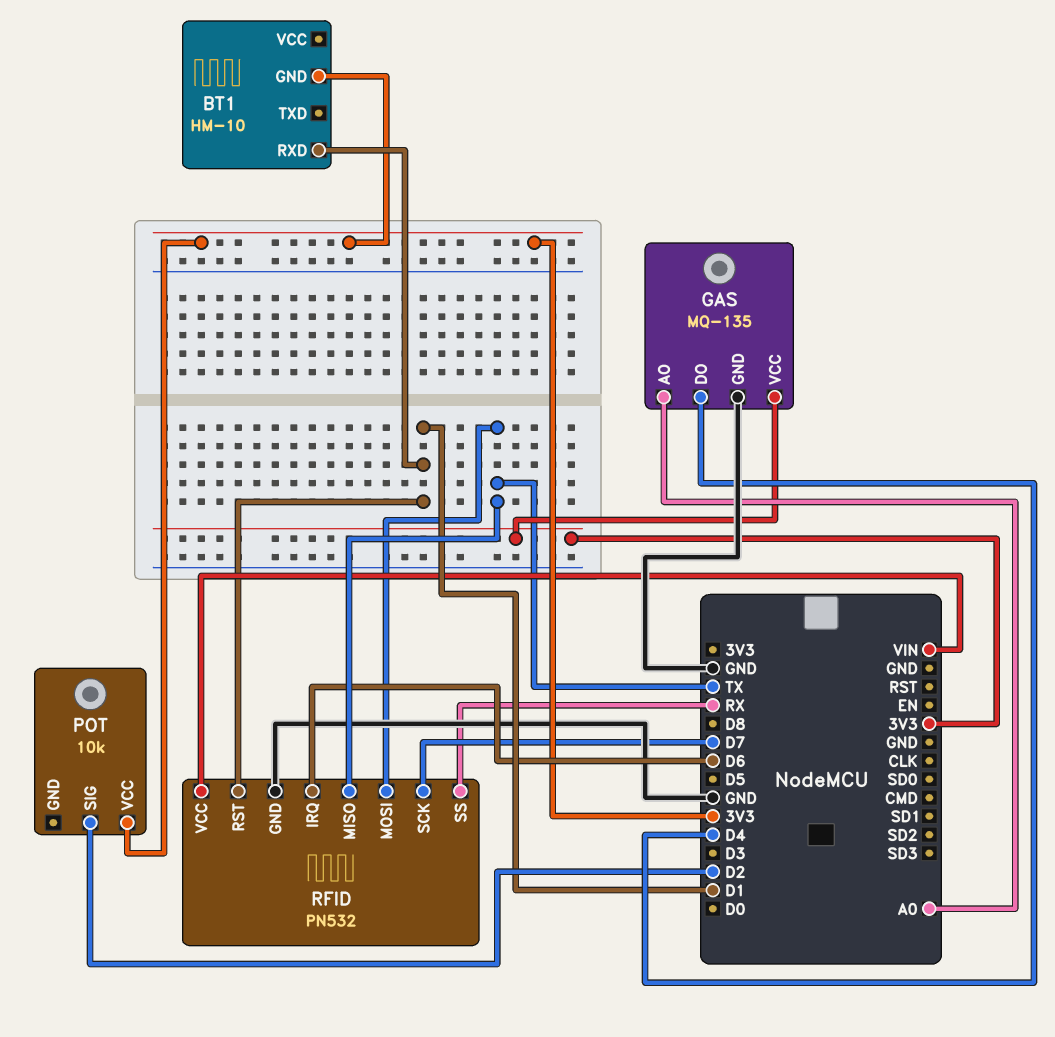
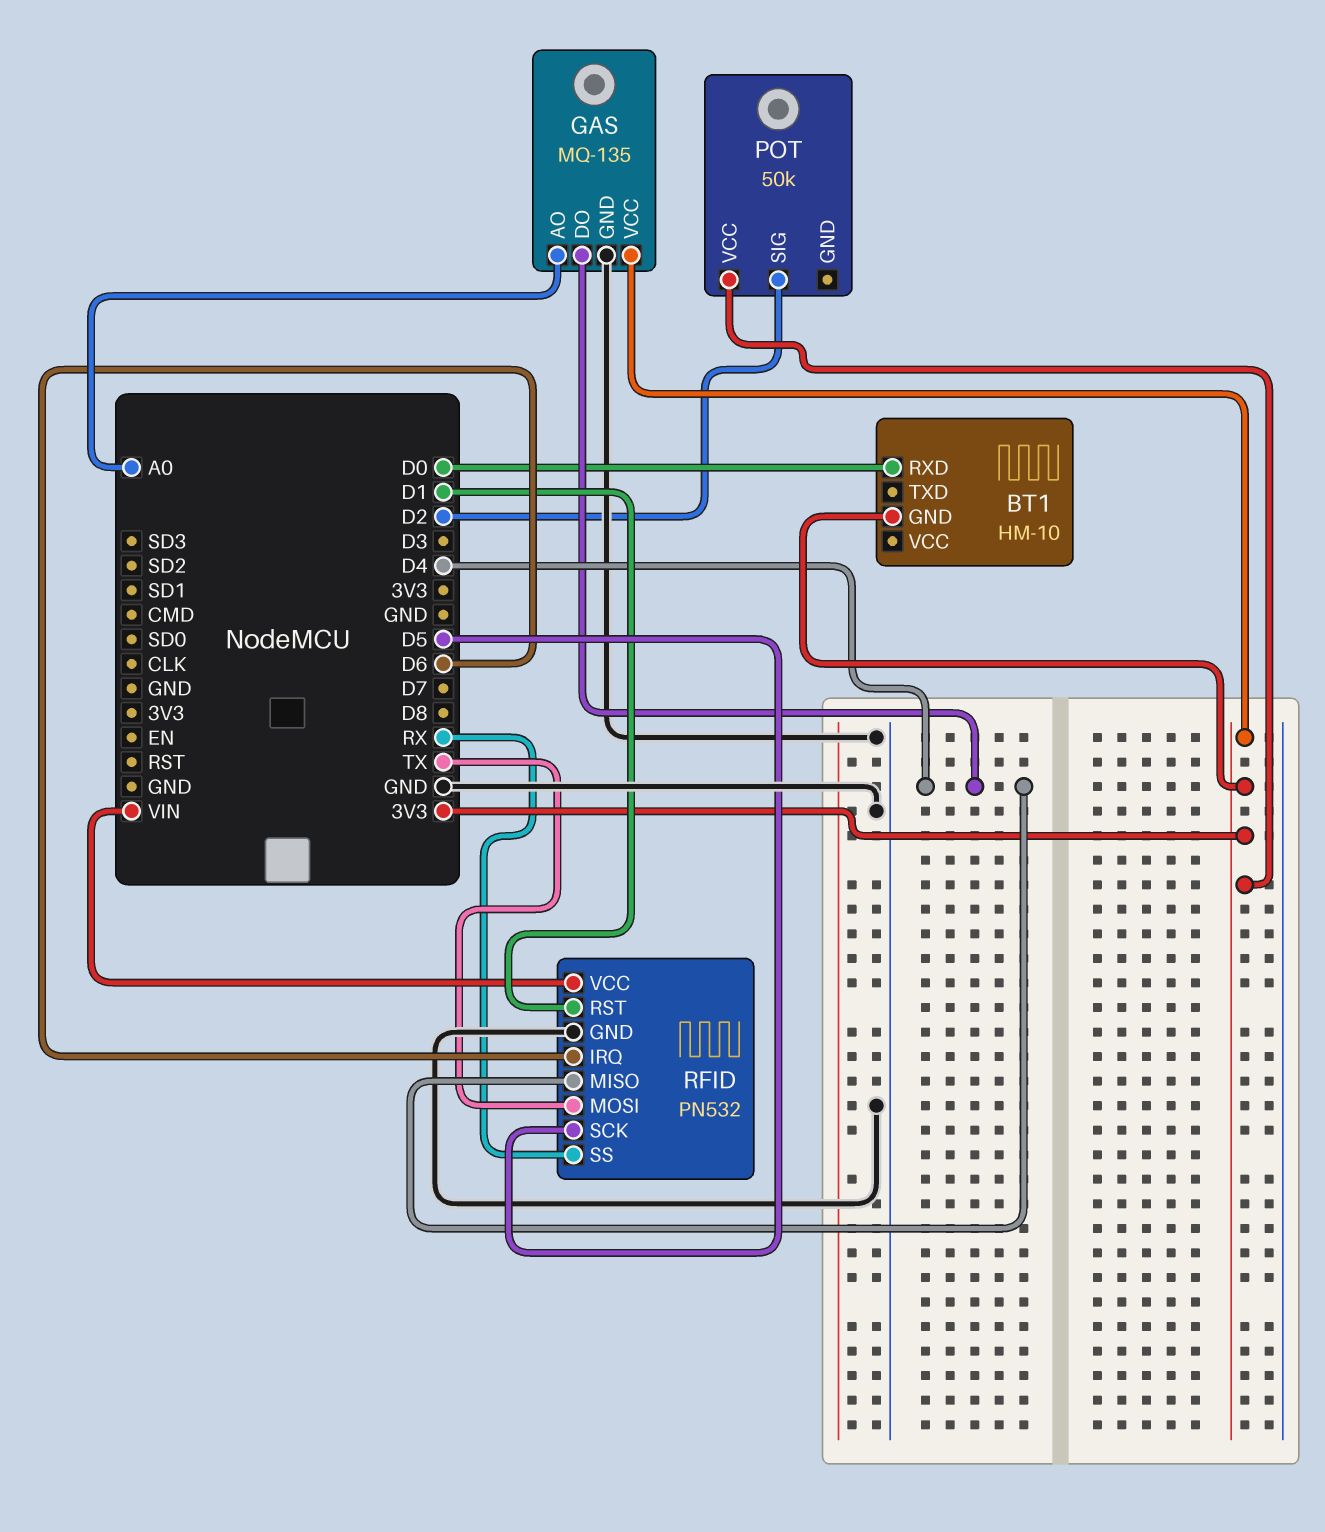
BT1 pin RXD: D1 -> D0
POT: 10k -> 50k
RFID pin MISO: TX -> D4
RFID pin SCK: D7 -> D5

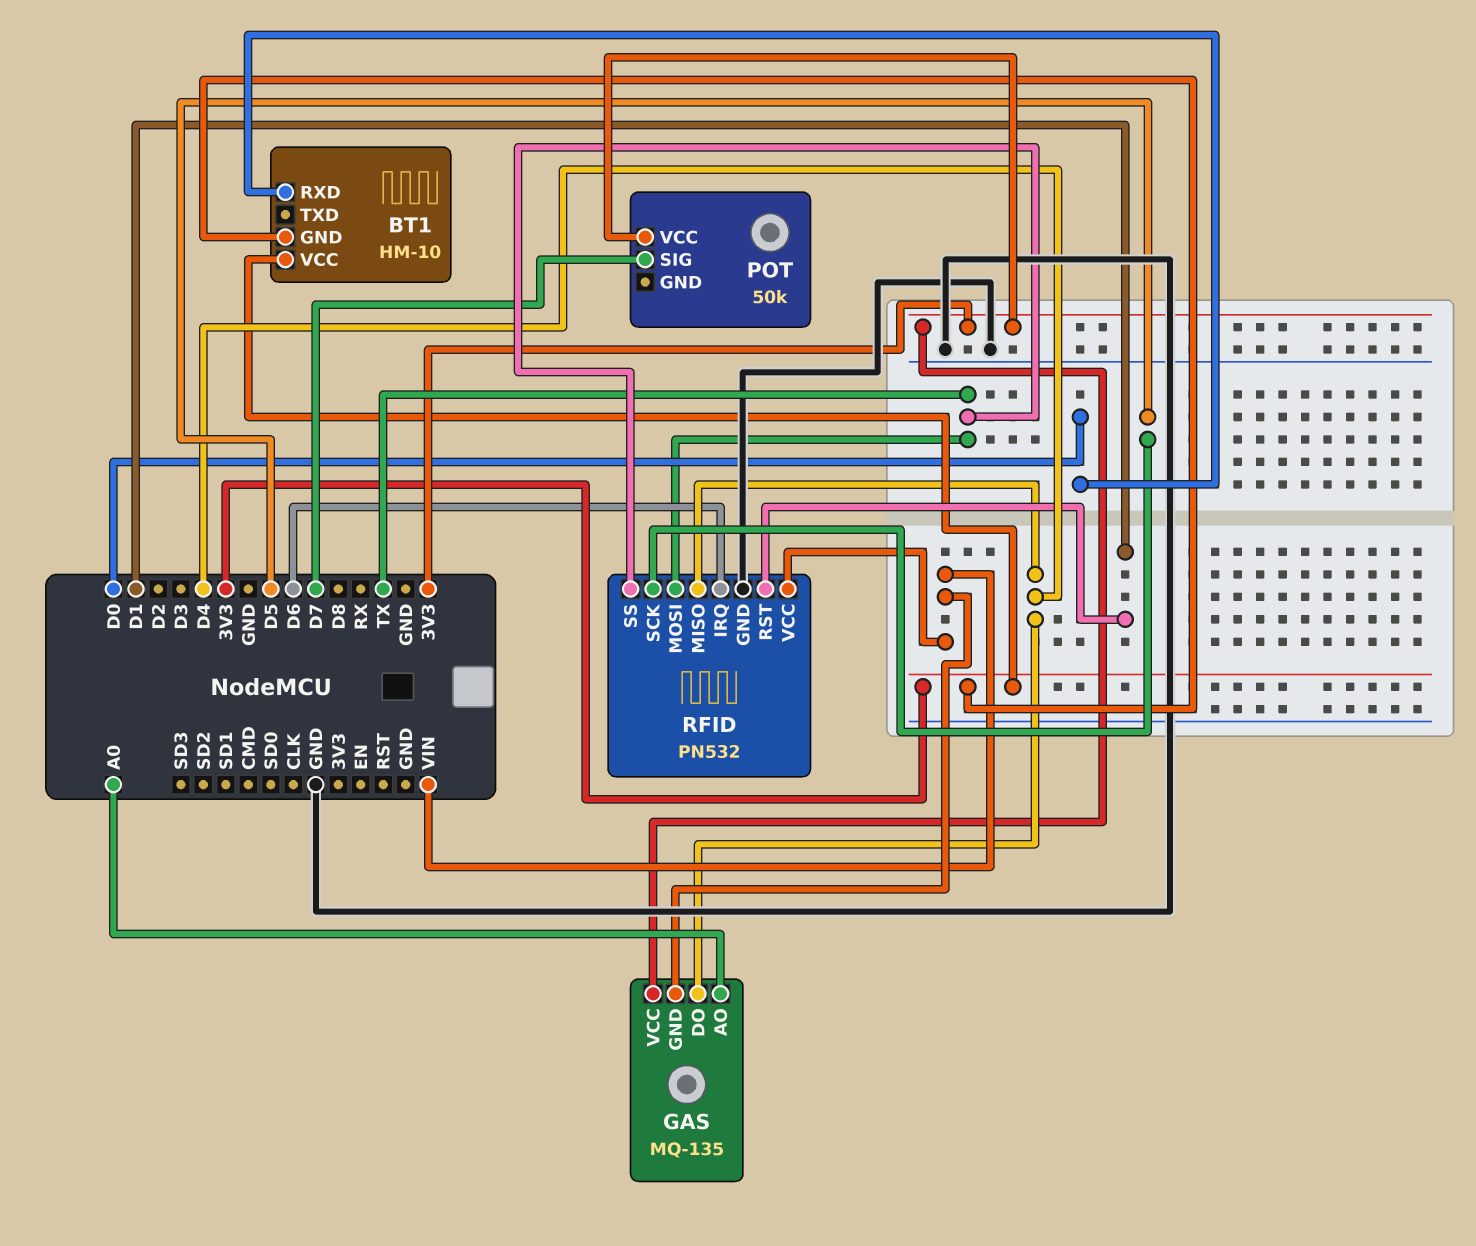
BT1 pin VCC: none -> 3V3
GAS pin GND: GND -> VIN
POT pin SIG: D2 -> D7
RFID pin SS: RX -> TX

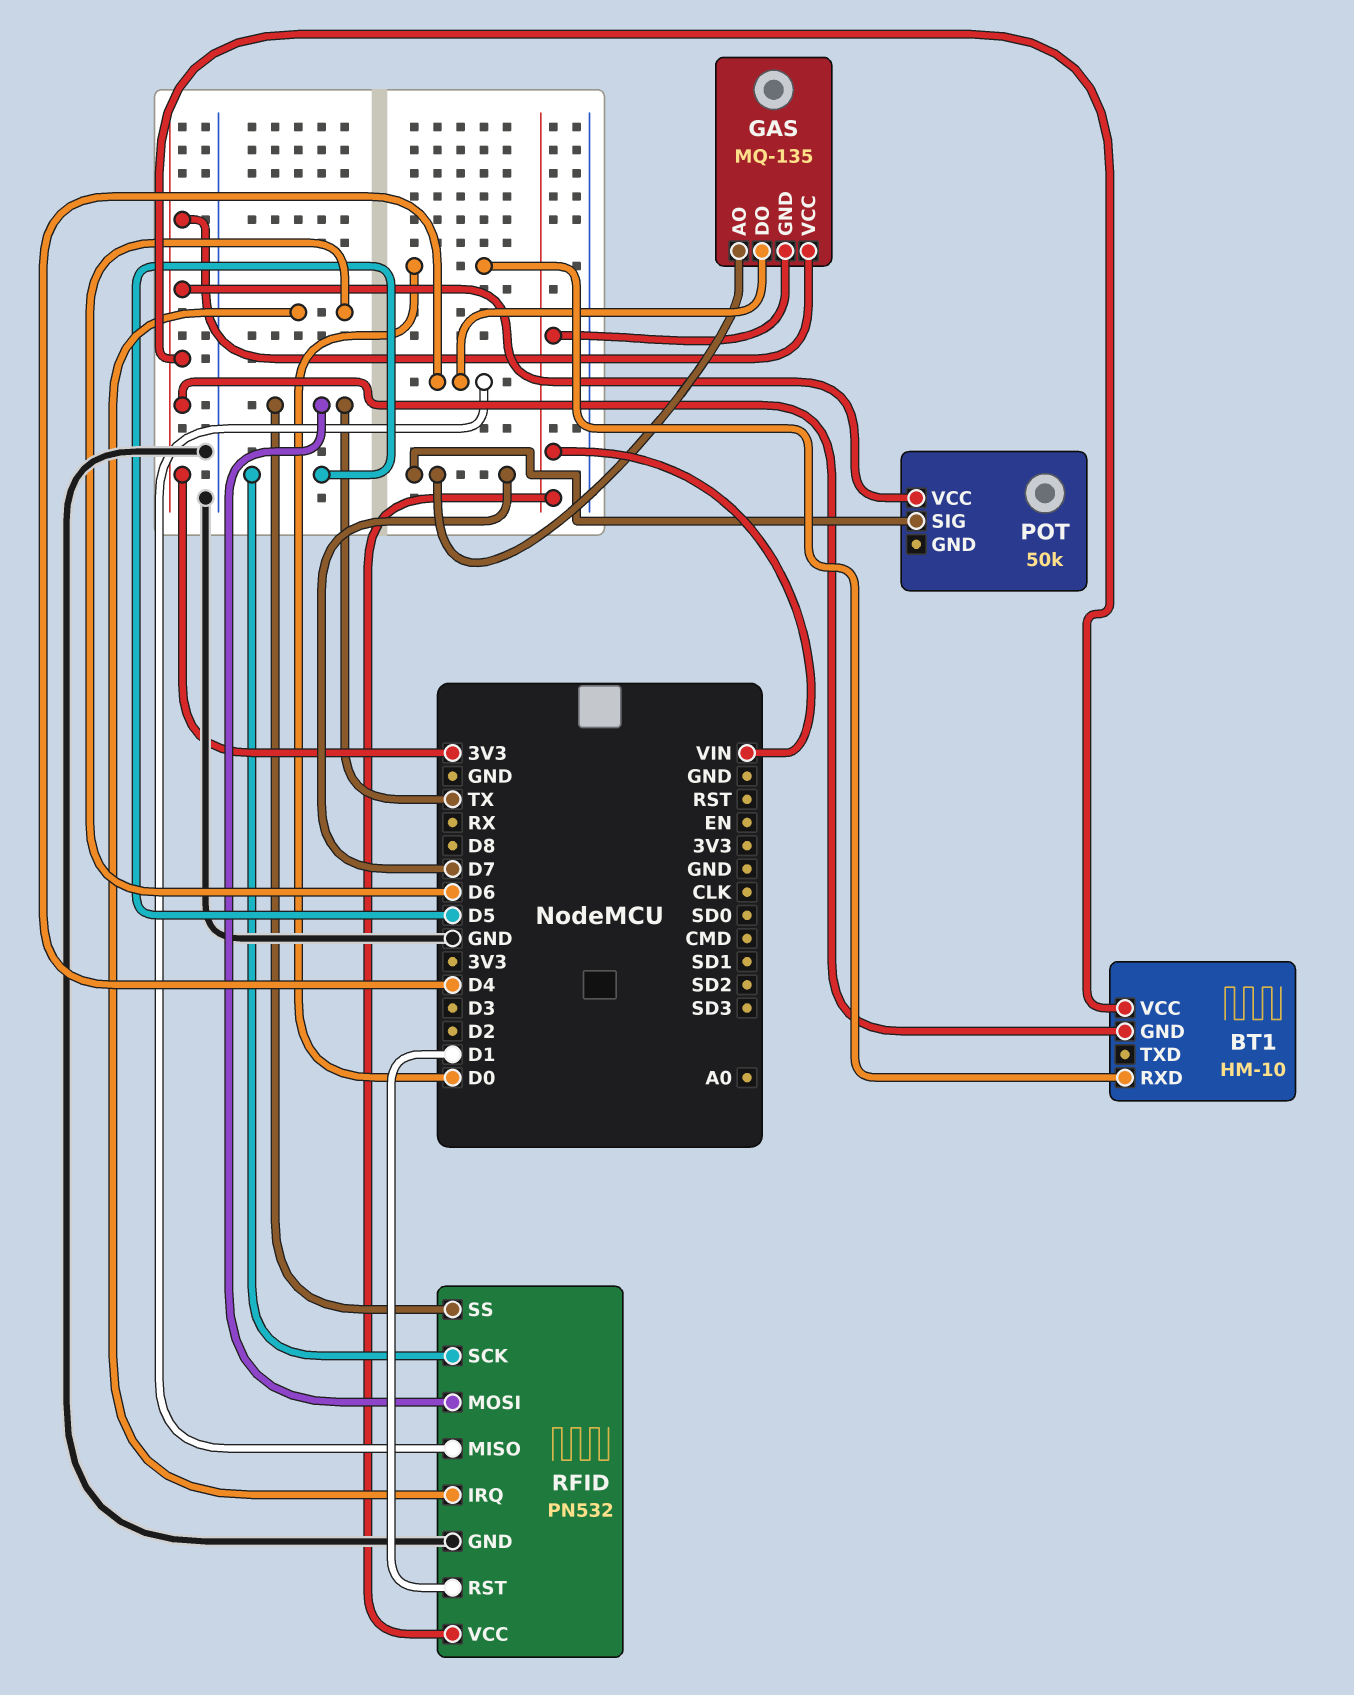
GAS pin AO: A0 -> D7

